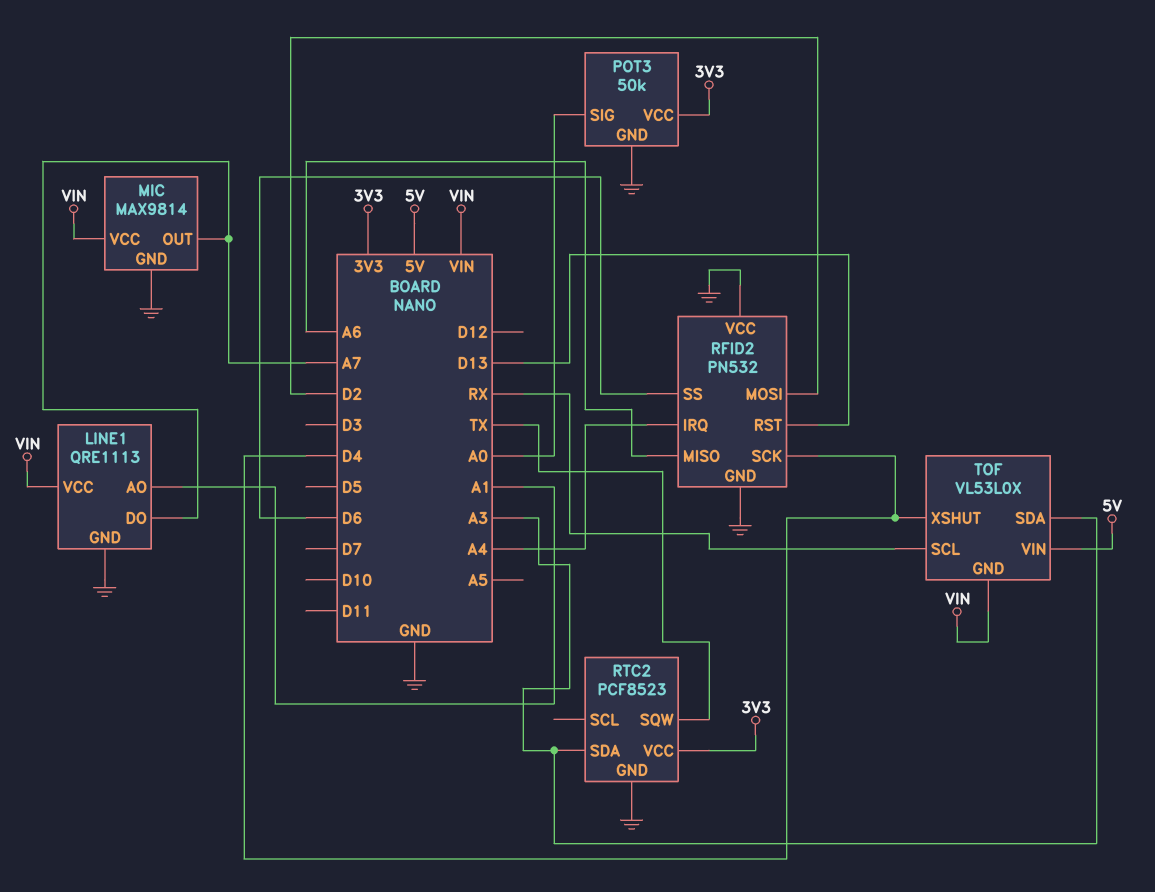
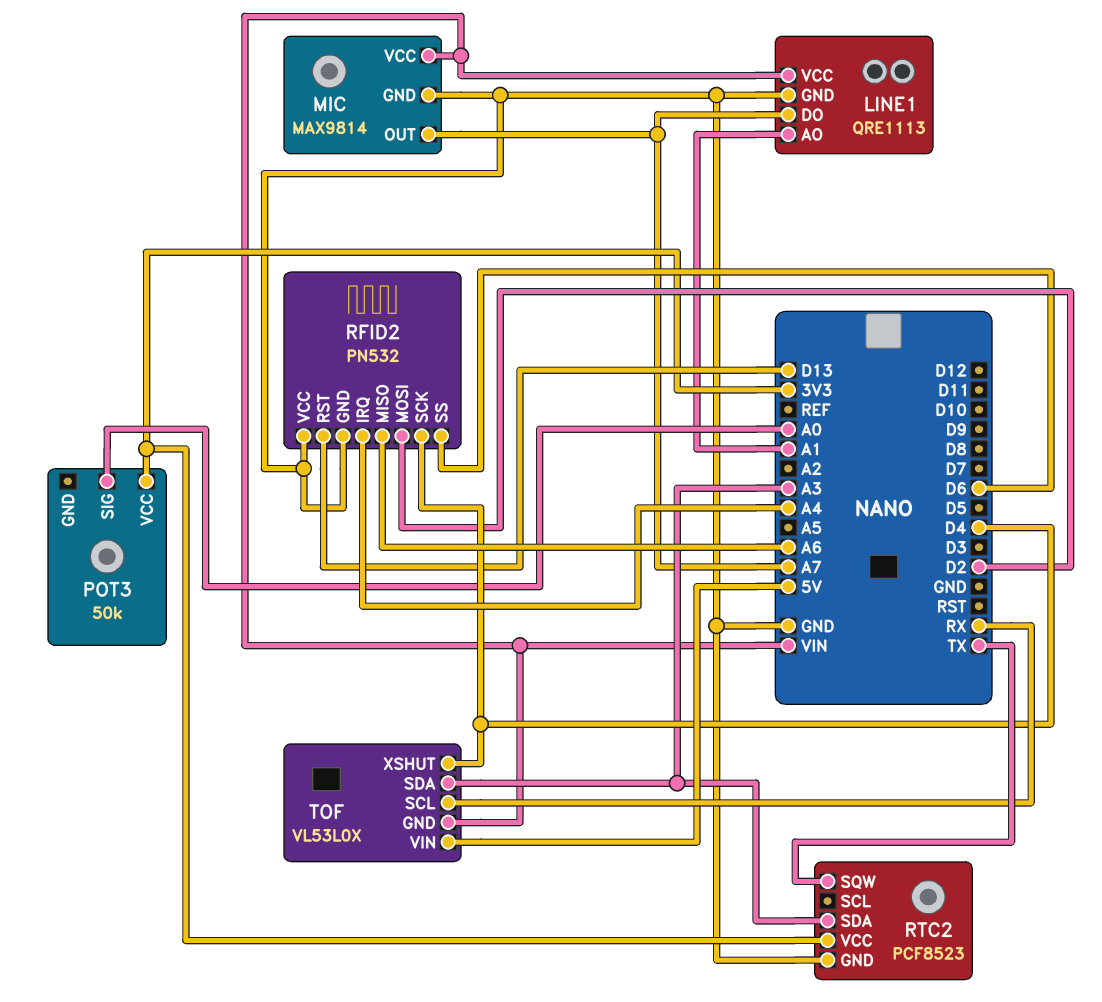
POT3 pin GND: GND -> none

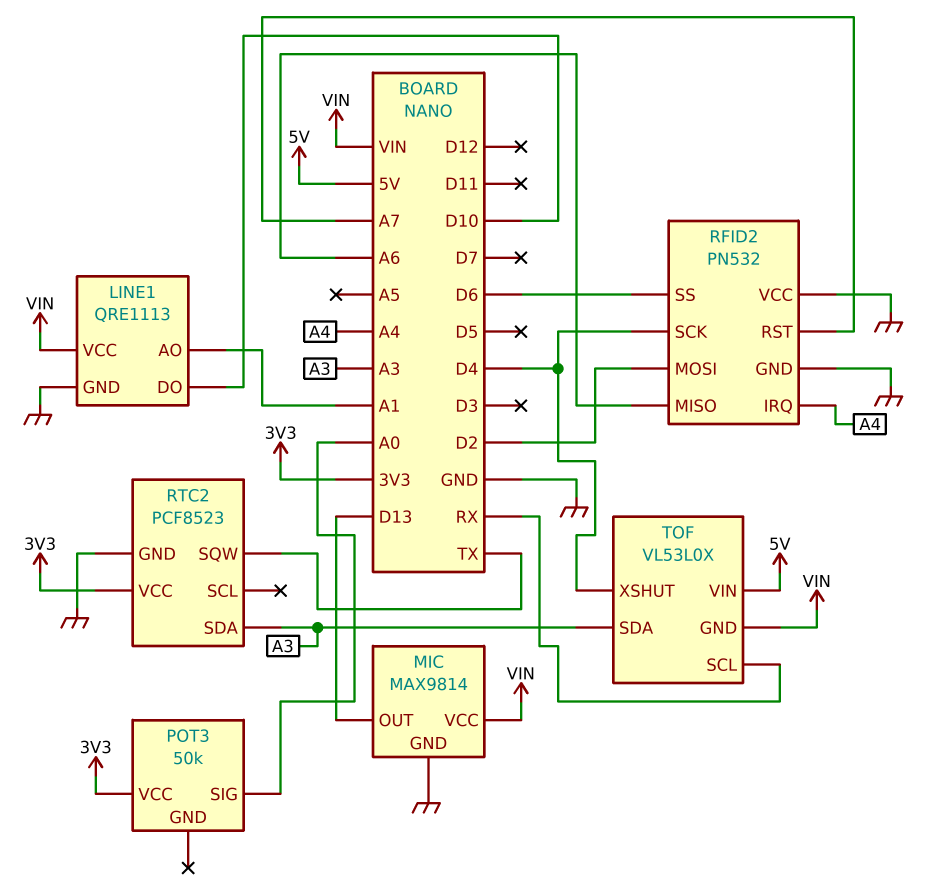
LINE1 pin DO: A7 -> D10
MIC pin OUT: A7 -> D13
RFID2 pin RST: D13 -> A7

